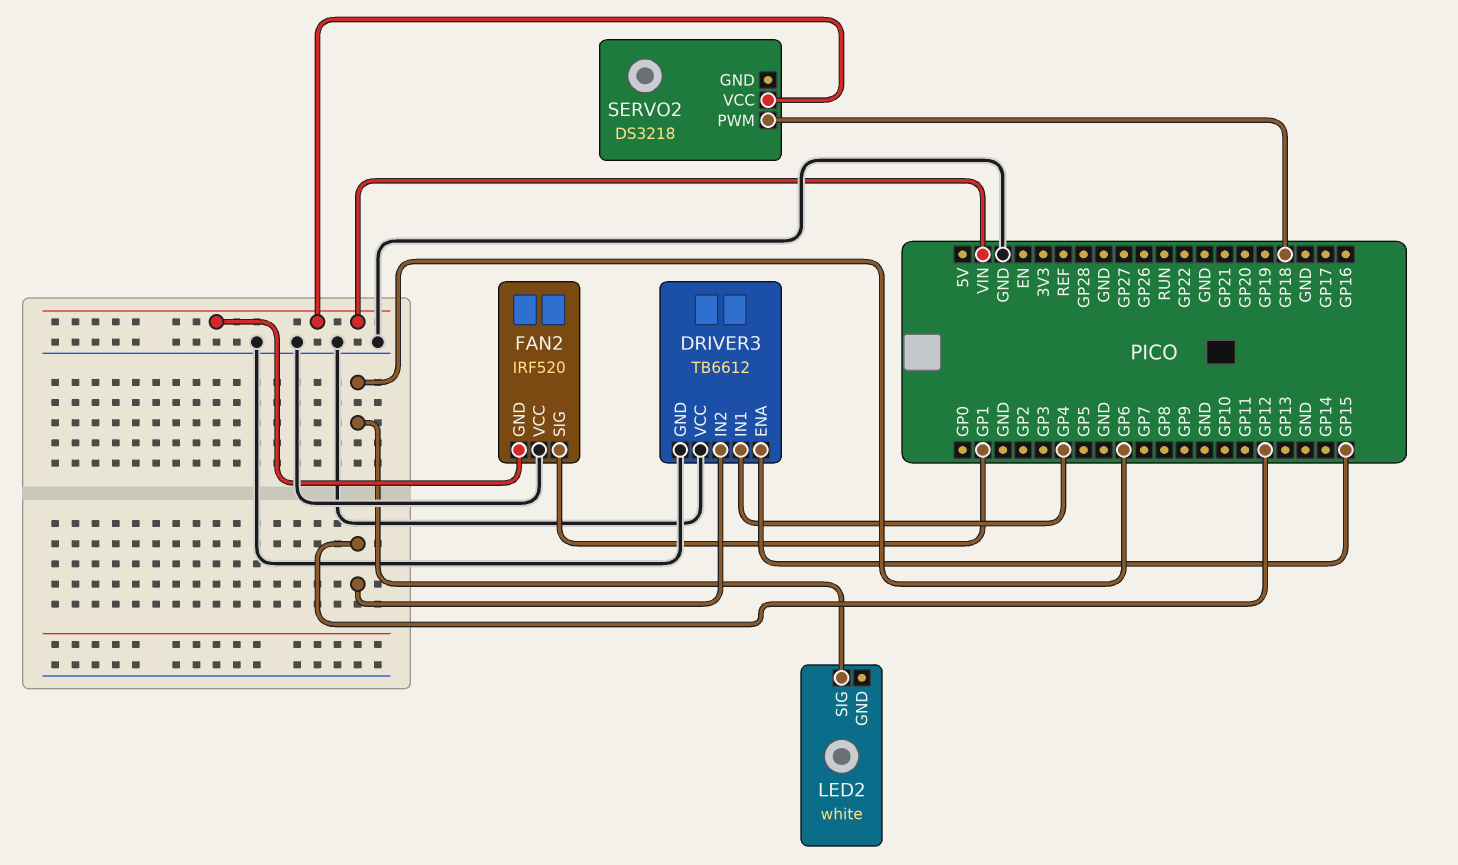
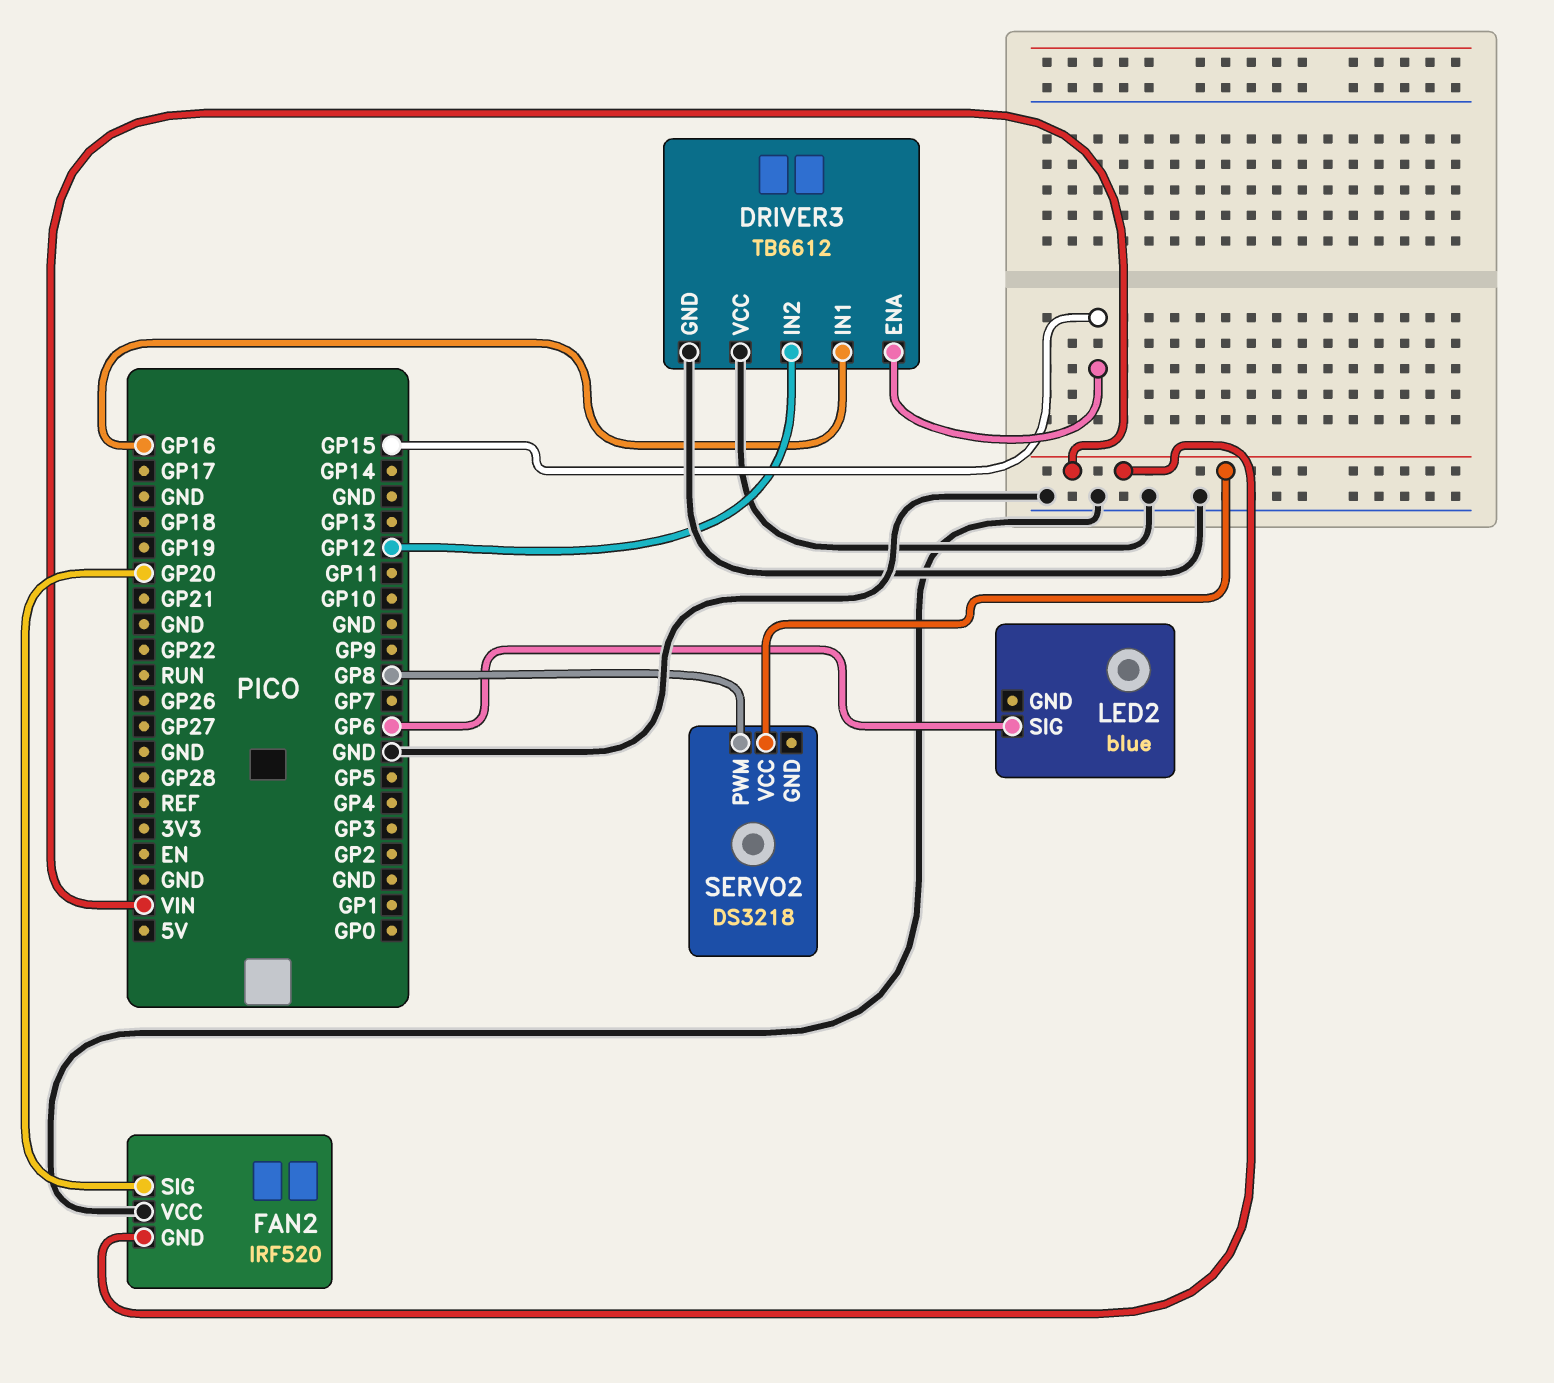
DRIVER3 pin IN1: GP4 -> GP16
FAN2 pin SIG: GP1 -> GP20
LED2: white -> blue
SERVO2 pin PWM: GP18 -> GP8

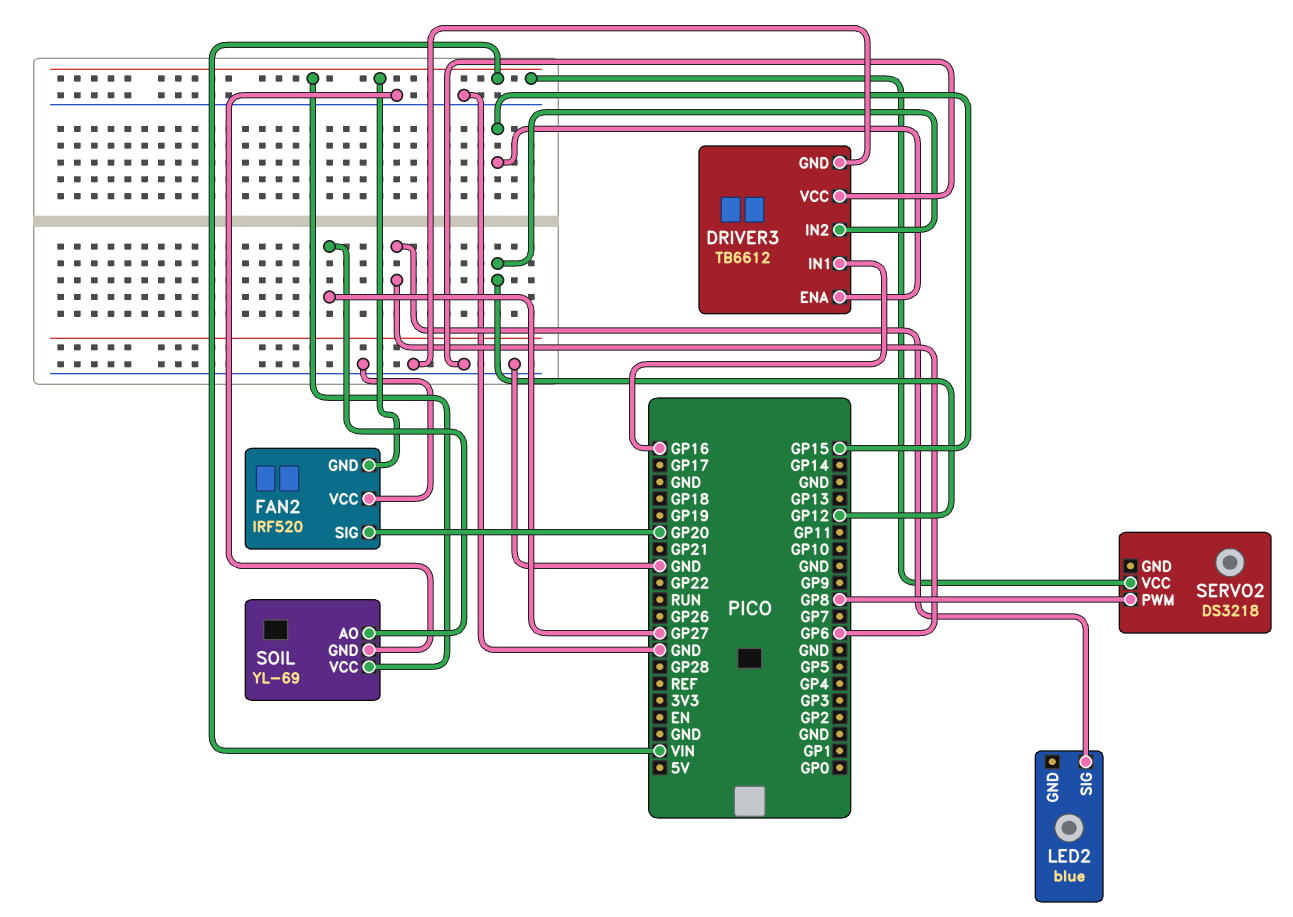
SOIL: none -> YL-69
SOIL pin AO: none -> GP27
SOIL pin GND: none -> GND
SOIL pin VCC: none -> VIN

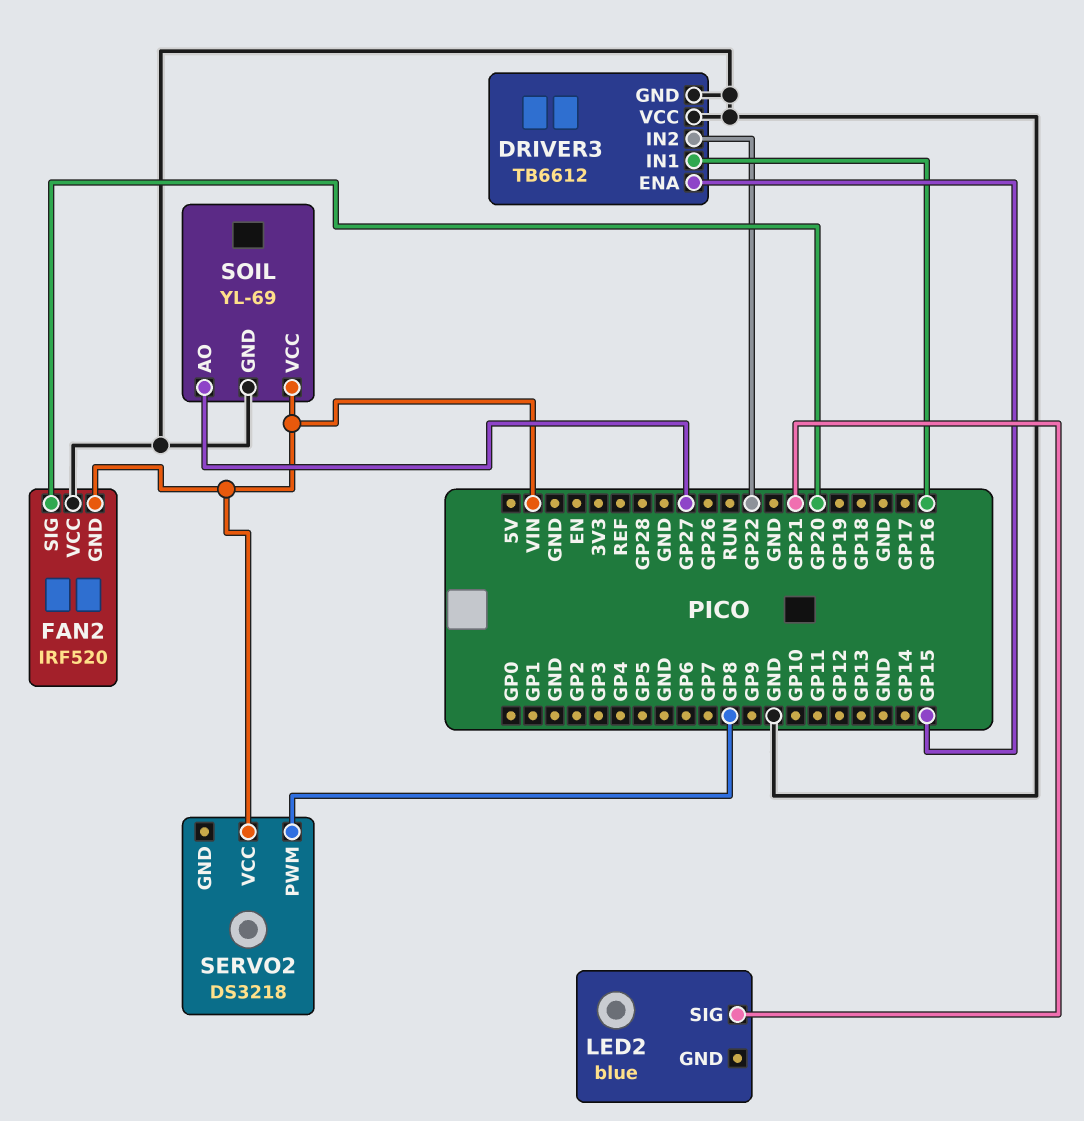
DRIVER3 pin IN2: GP12 -> GP22
LED2 pin SIG: GP6 -> GP21

